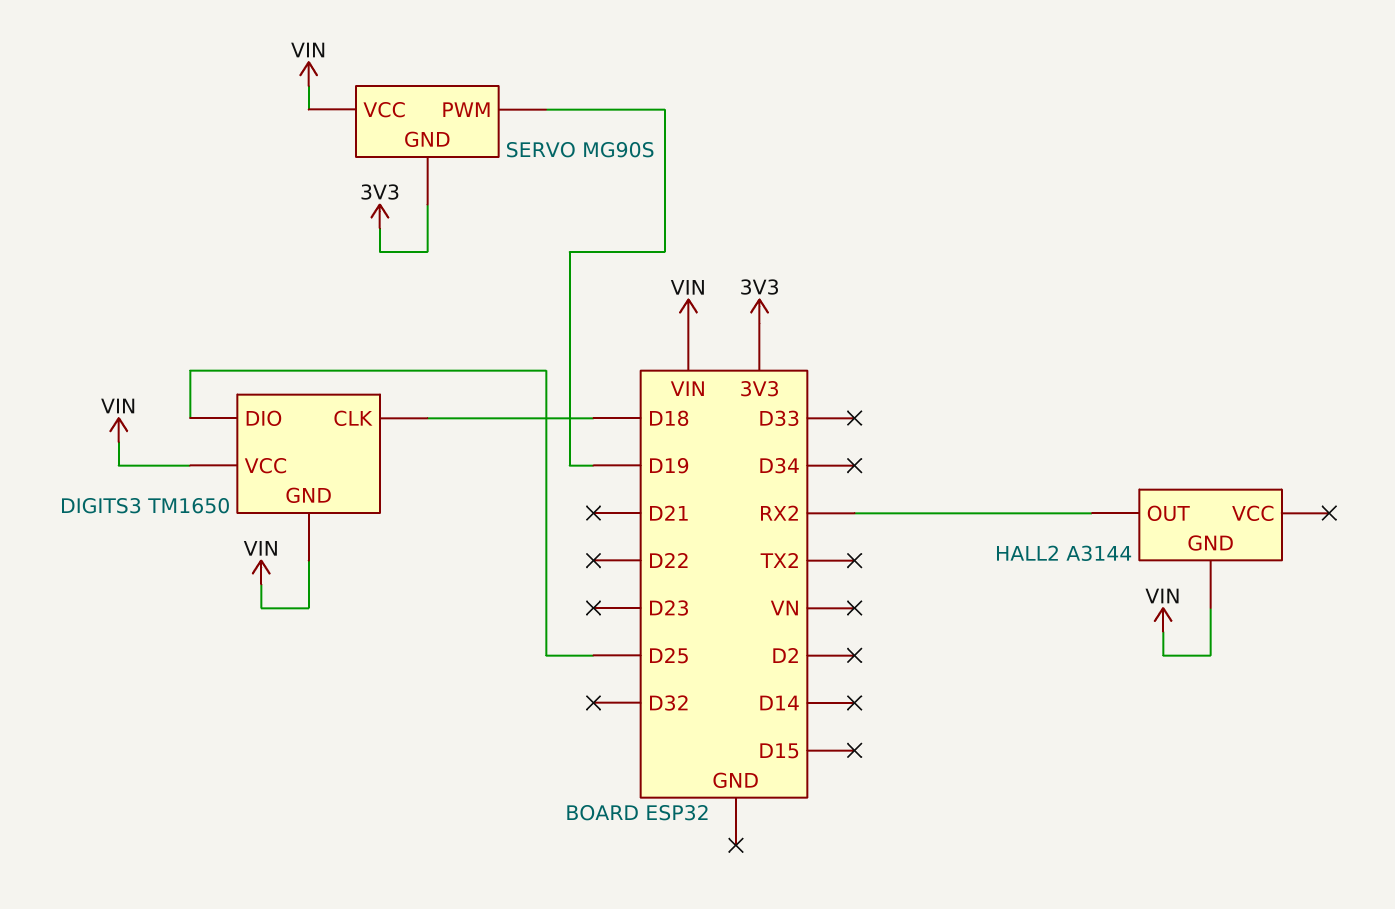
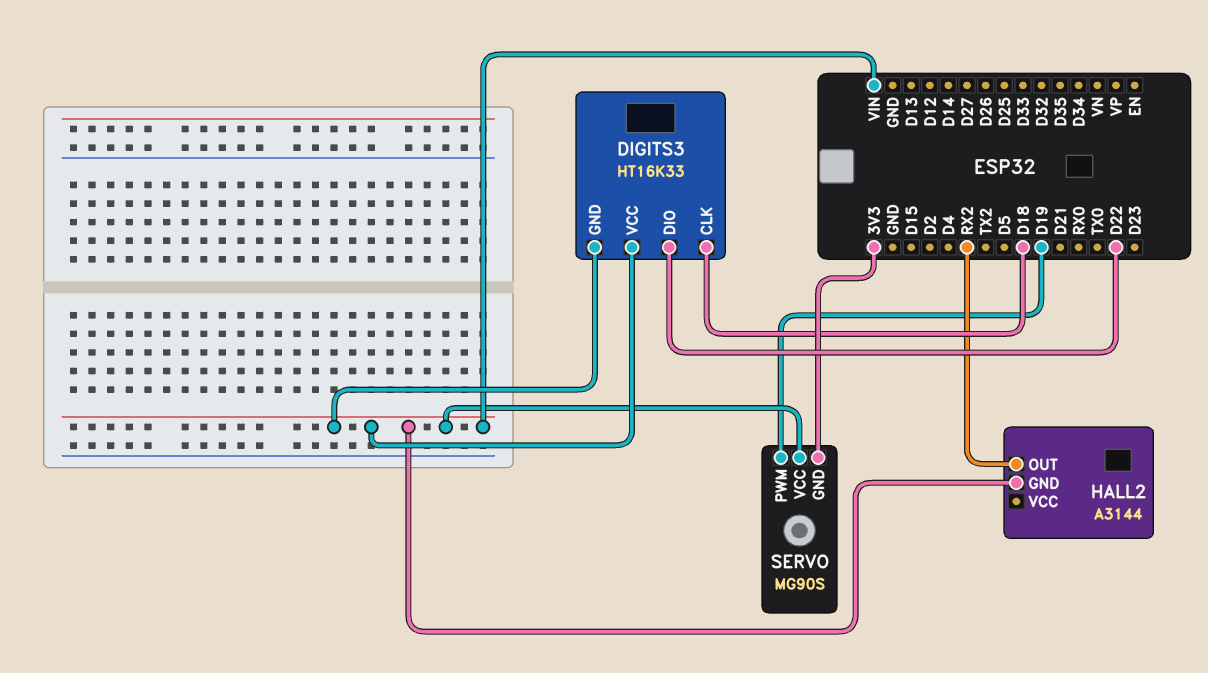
DIGITS3: TM1650 -> HT16K33
DIGITS3 pin DIO: D25 -> D22

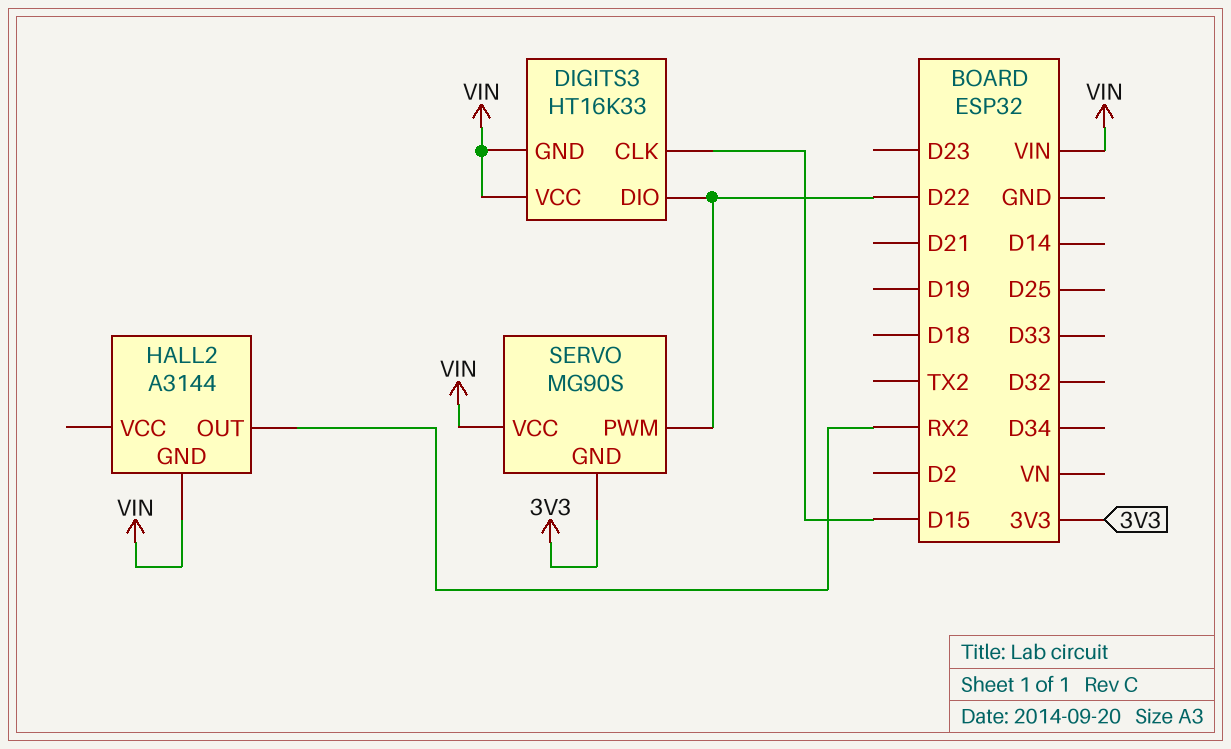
DIGITS3 pin CLK: D18 -> D15
SERVO pin PWM: D19 -> D22

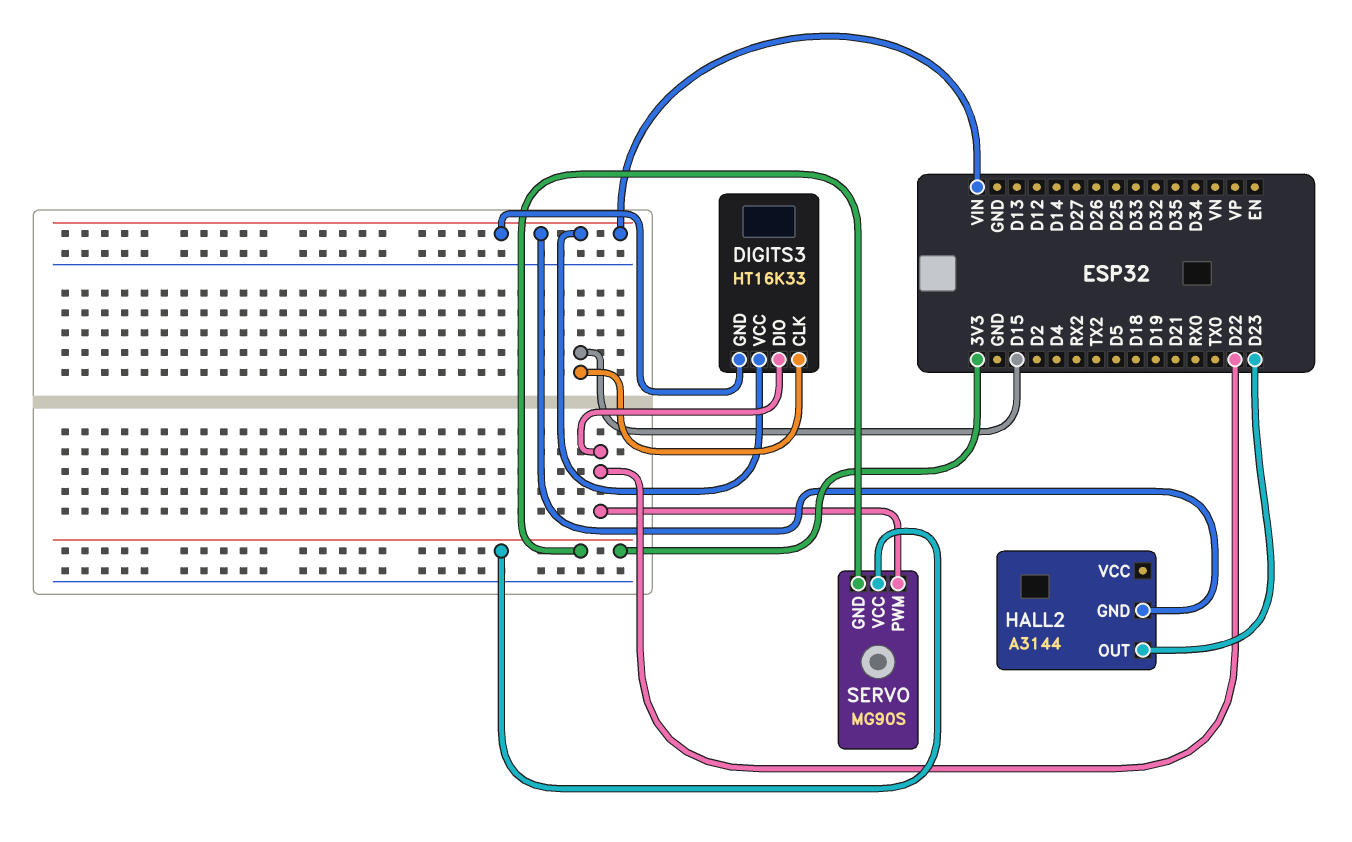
HALL2 pin OUT: RX2 -> D23
SERVO pin VCC: VIN -> 3V3

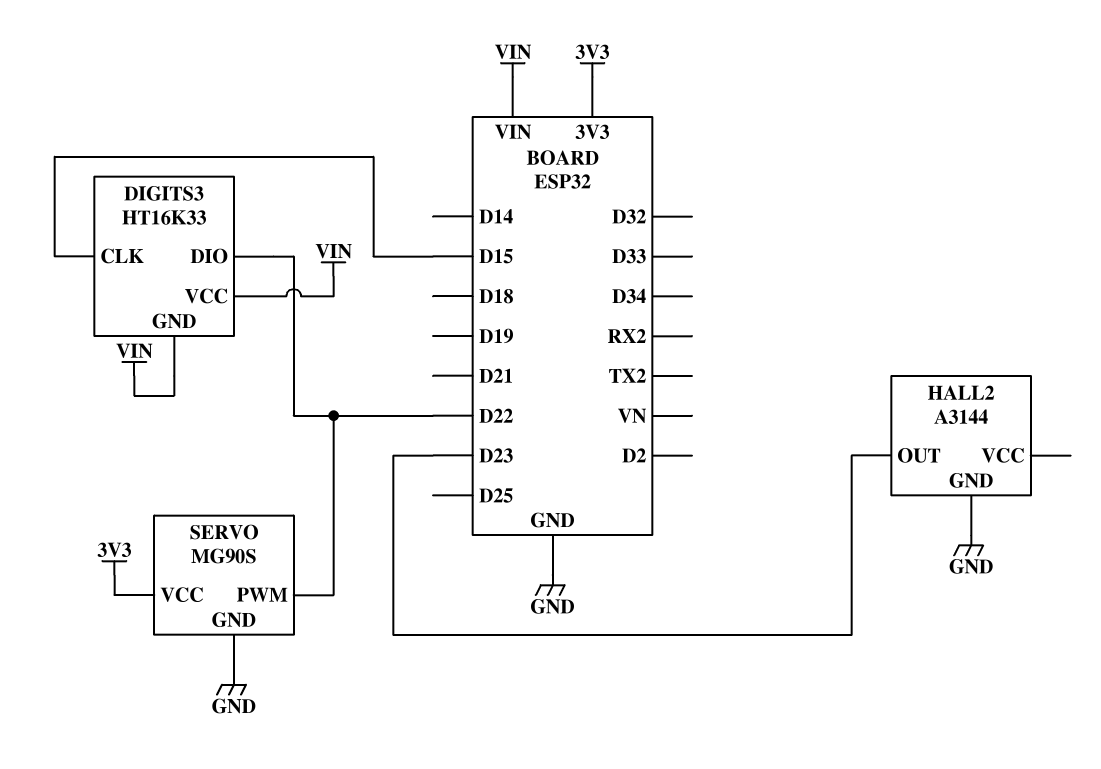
HALL2 pin GND: VIN -> GND
SERVO pin GND: 3V3 -> GND

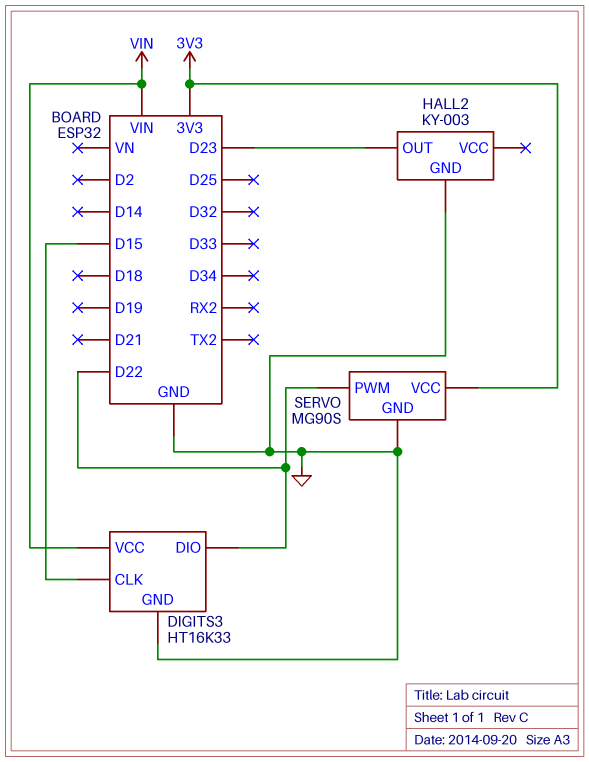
DIGITS3 pin GND: VIN -> GND
HALL2: A3144 -> KY-003

